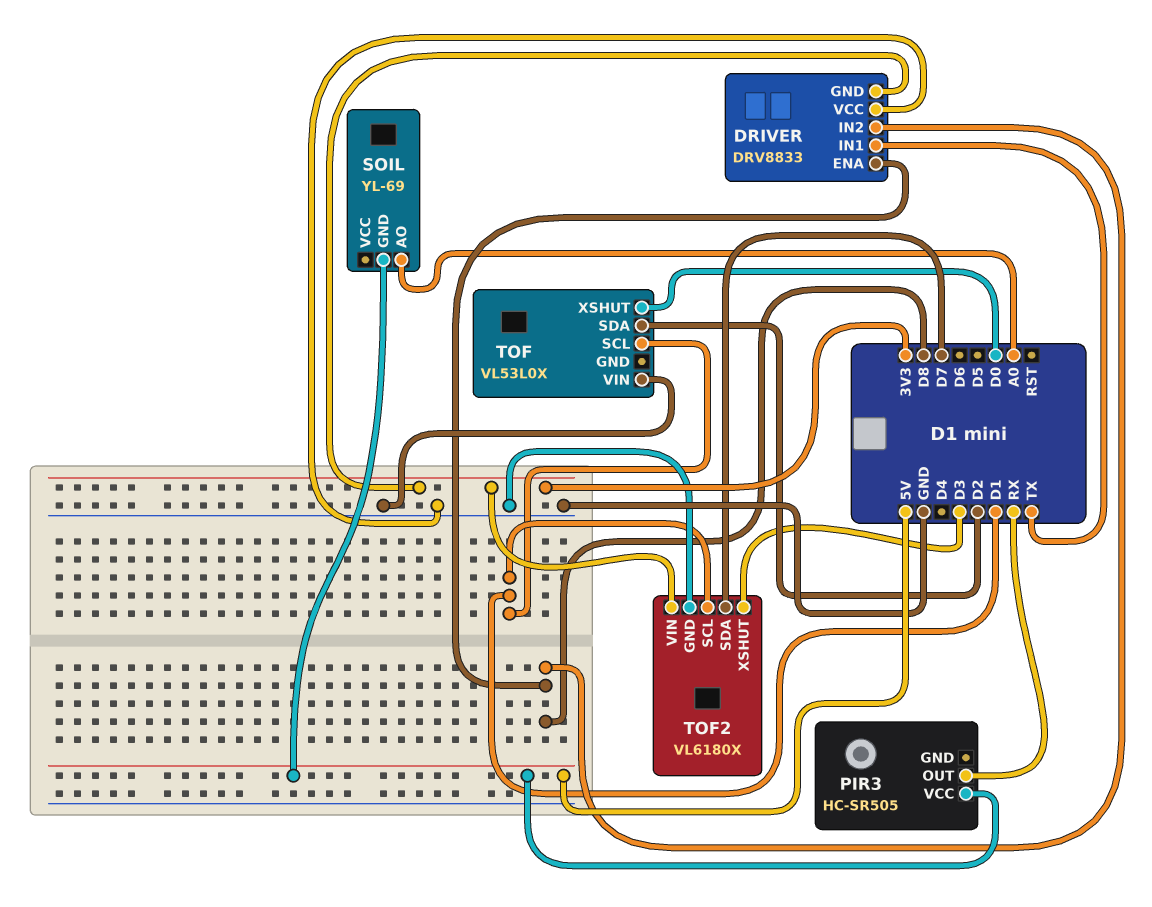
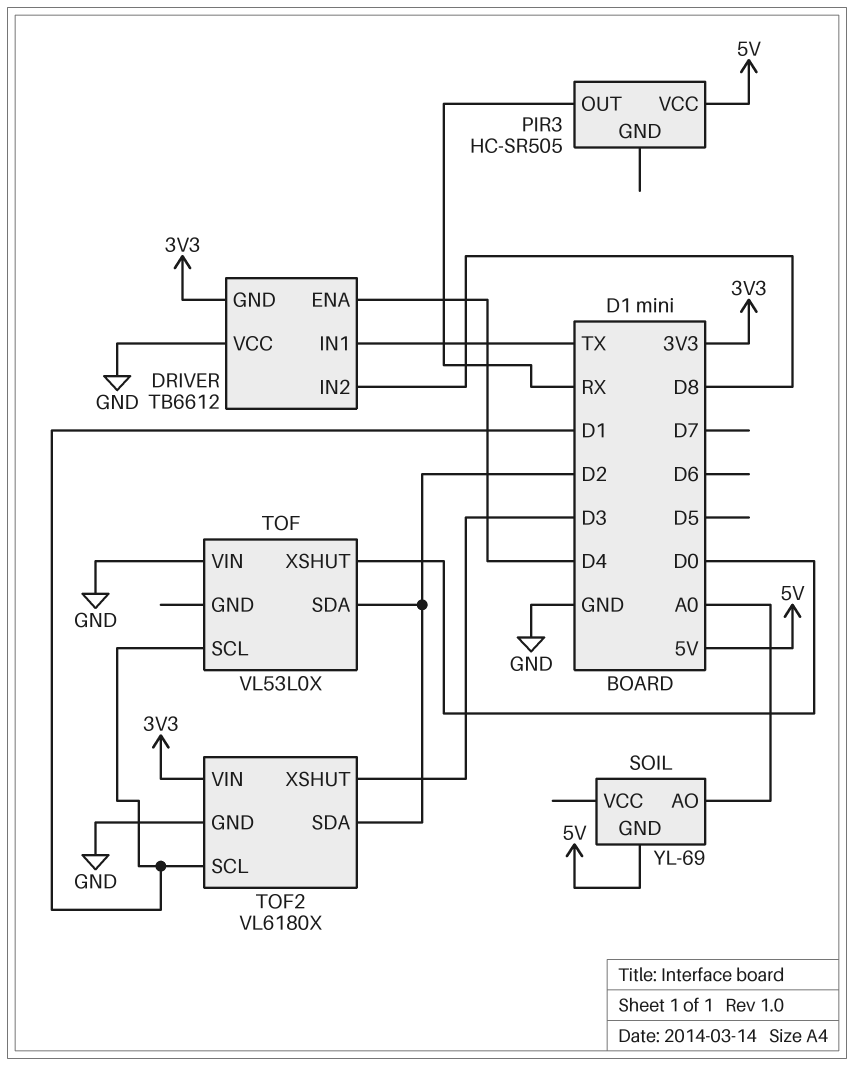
DRIVER: DRV8833 -> TB6612
DRIVER pin ENA: D8 -> D4
TOF2 pin SDA: D7 -> D2

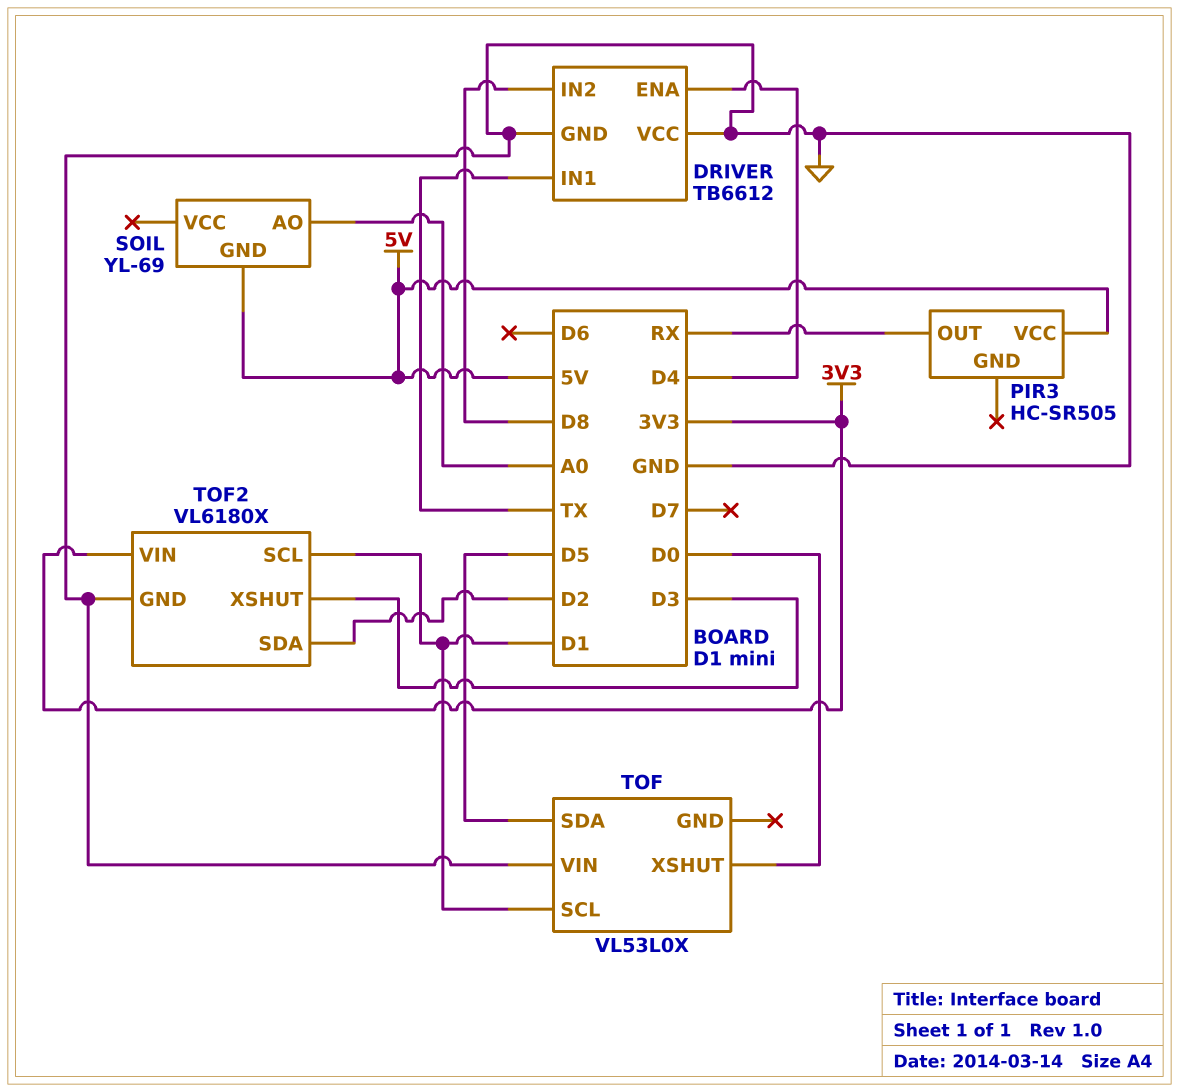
DRIVER pin GND: 3V3 -> GND
TOF pin SDA: D2 -> D5

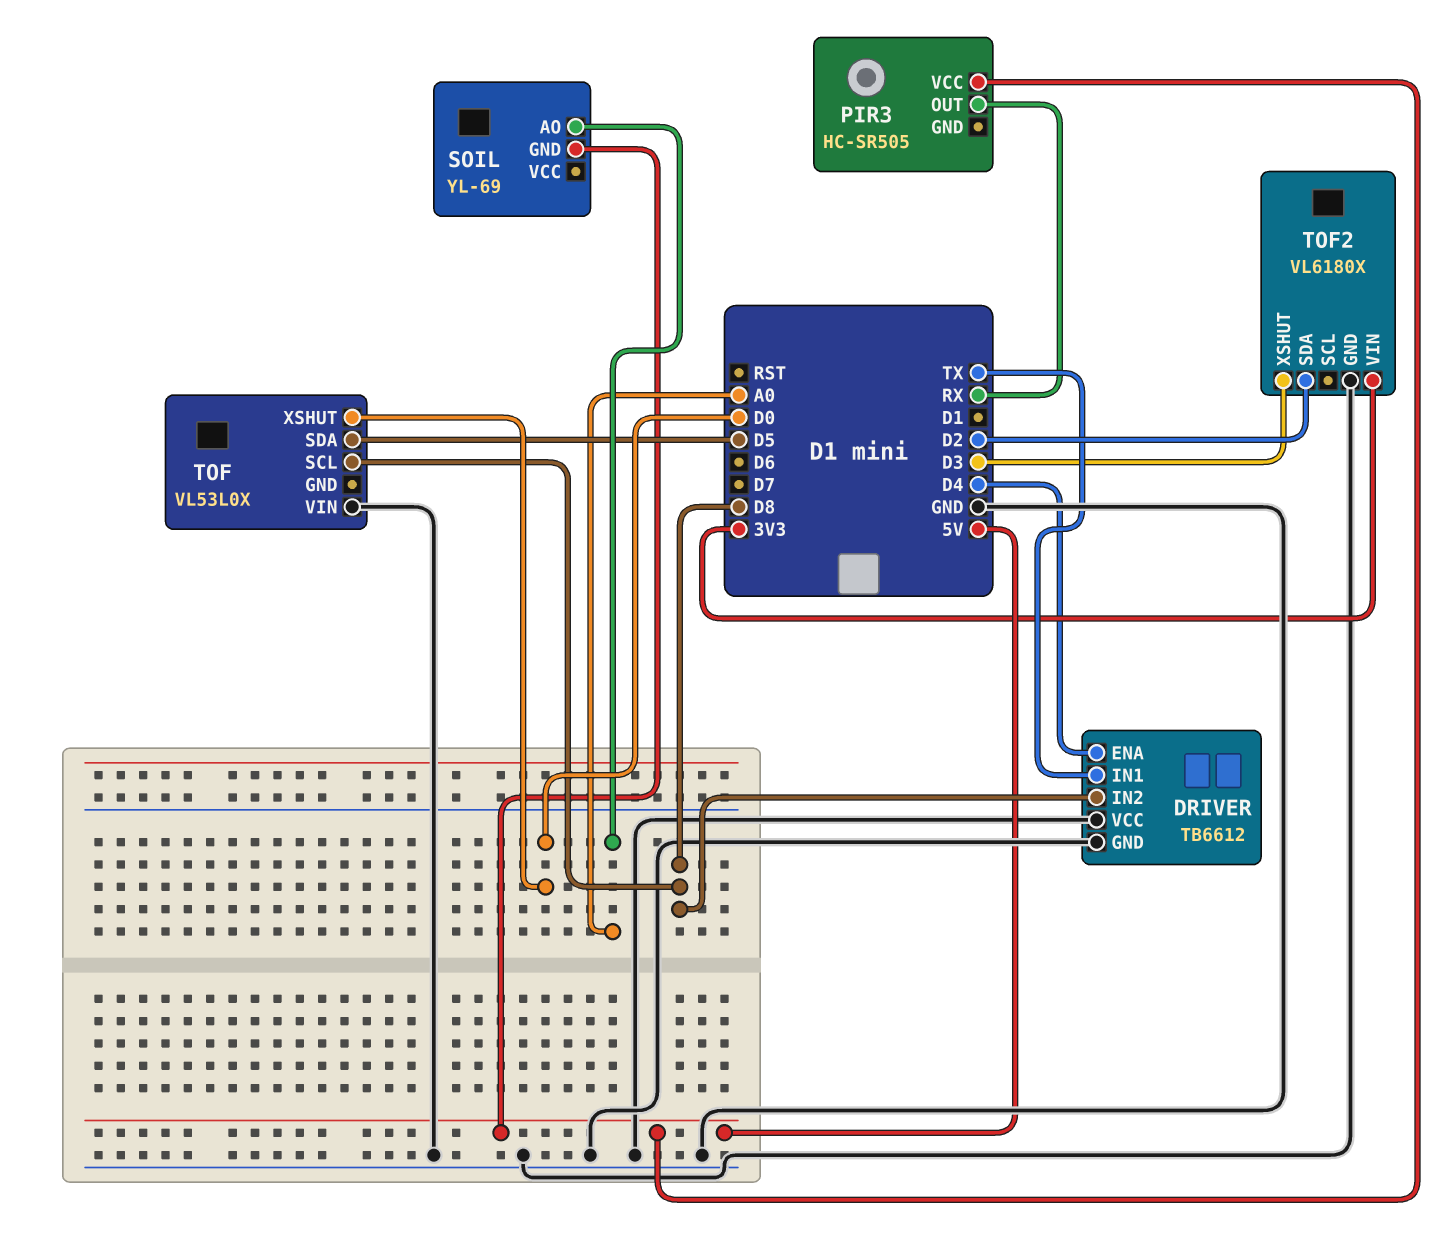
TOF pin SCL: D1 -> D8
TOF2 pin SCL: D1 -> none

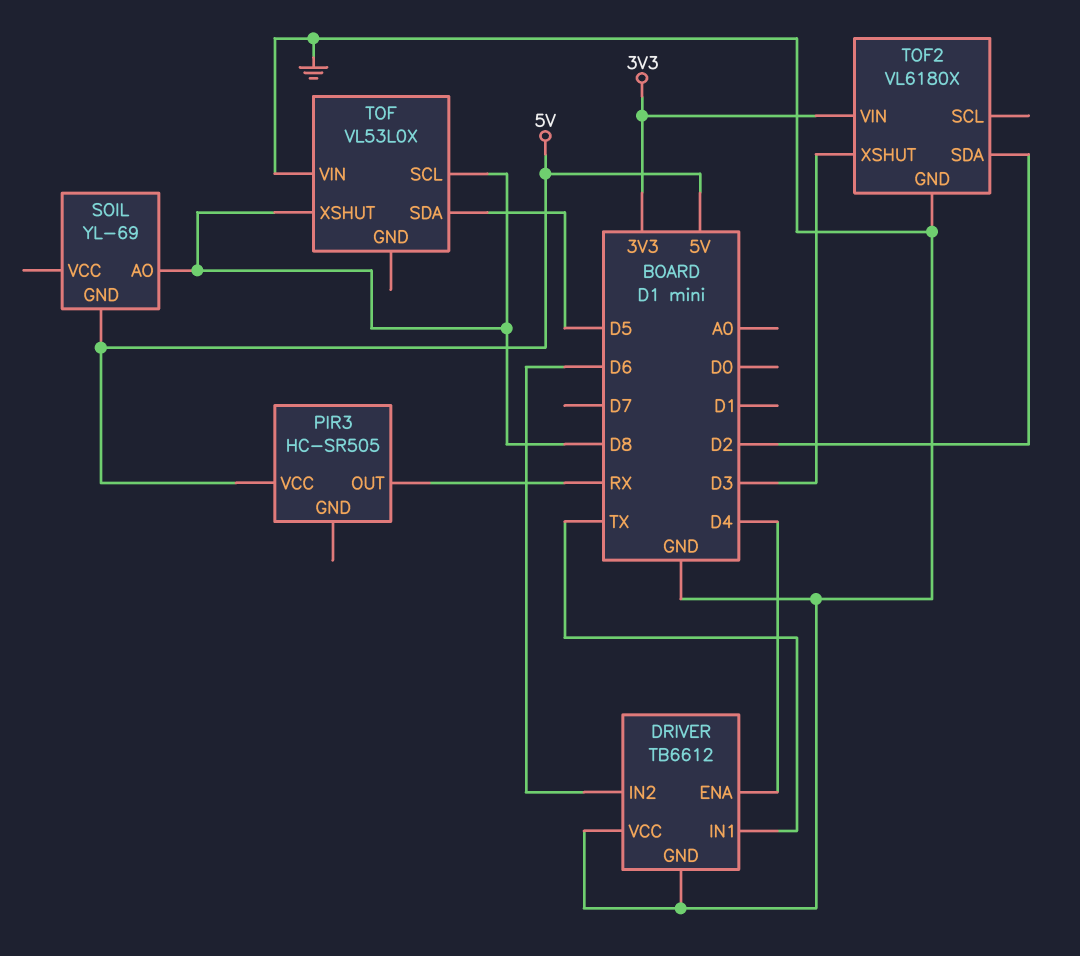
DRIVER pin IN2: D8 -> D6
SOIL pin AO: A0 -> D8
TOF pin XSHUT: D0 -> D8

